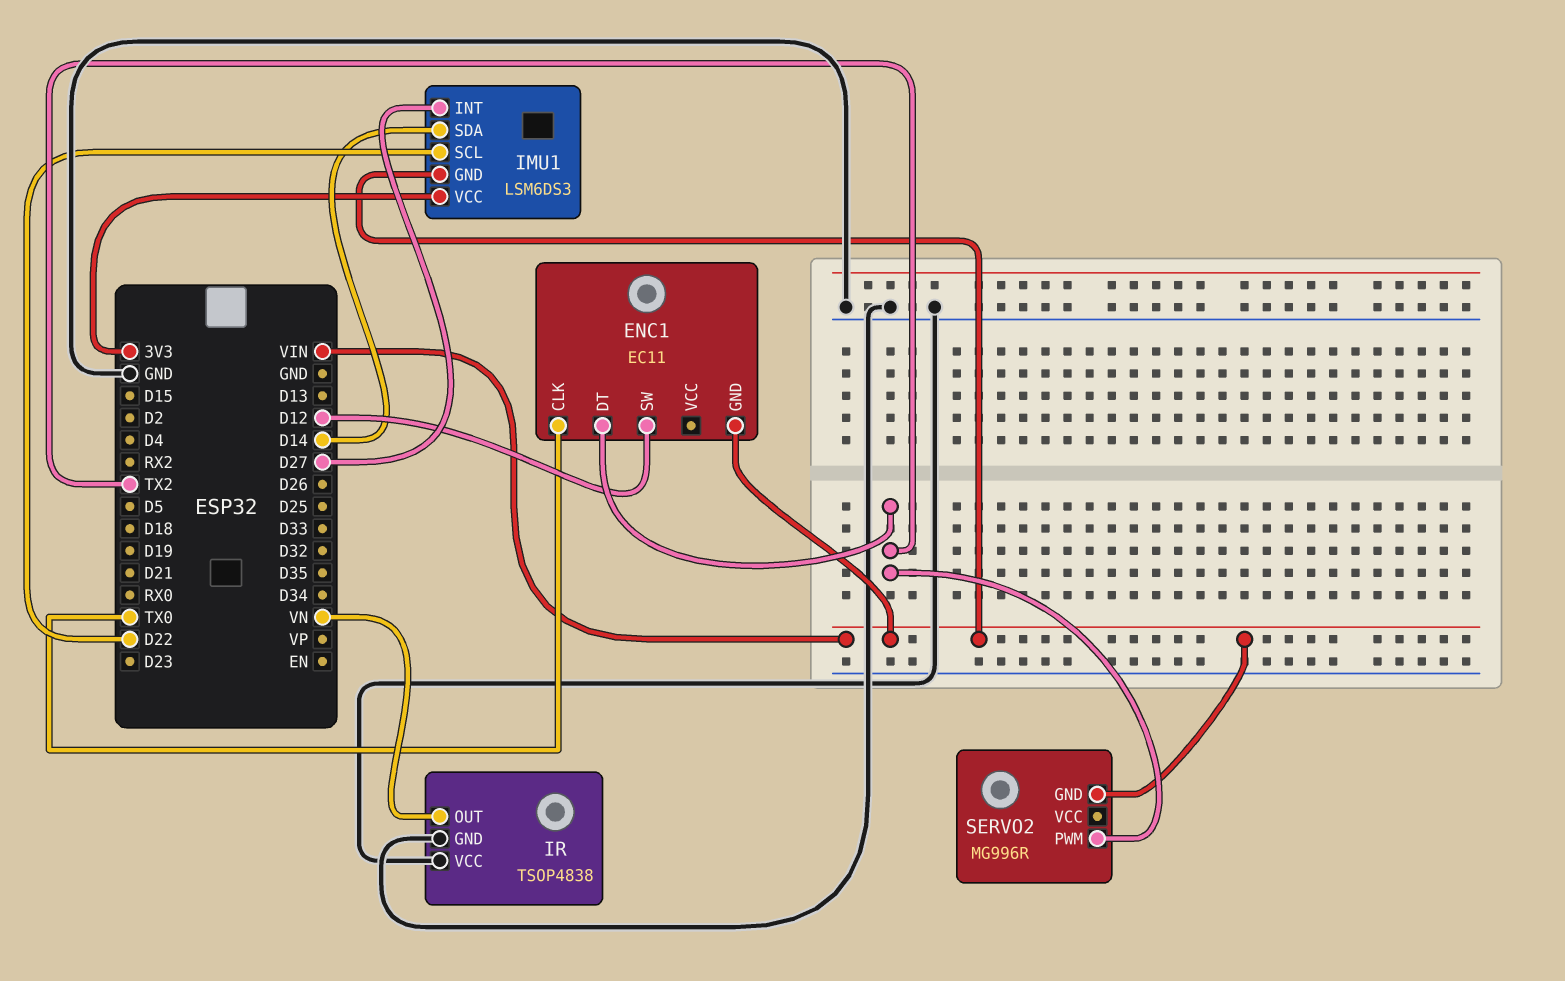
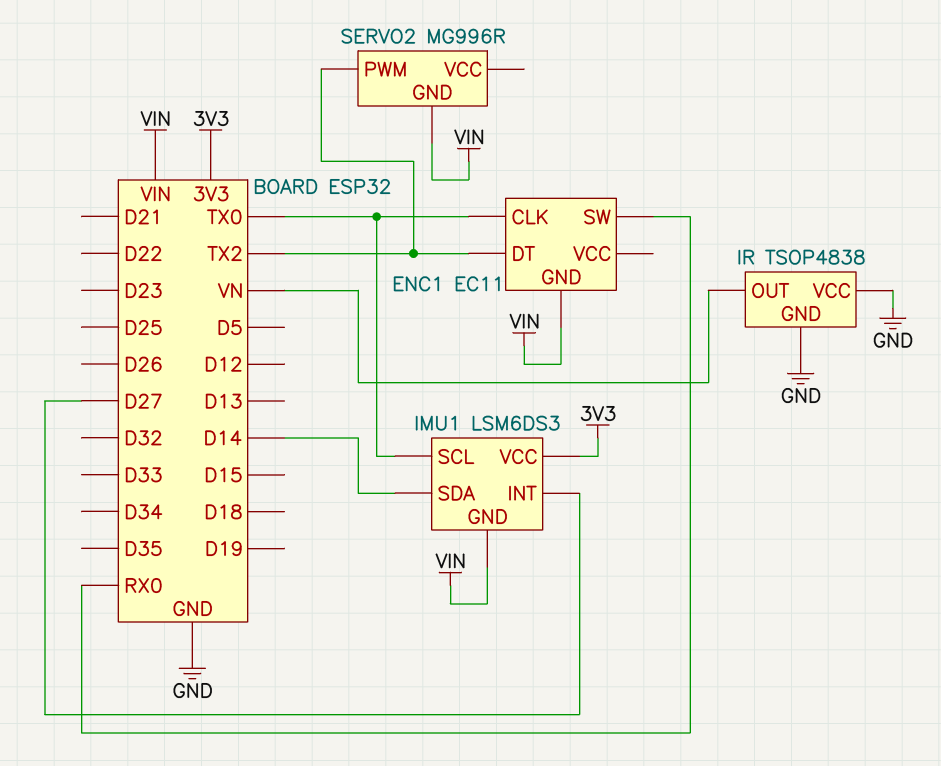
ENC1 pin SW: D12 -> RX0
IMU1 pin SCL: D22 -> TX0

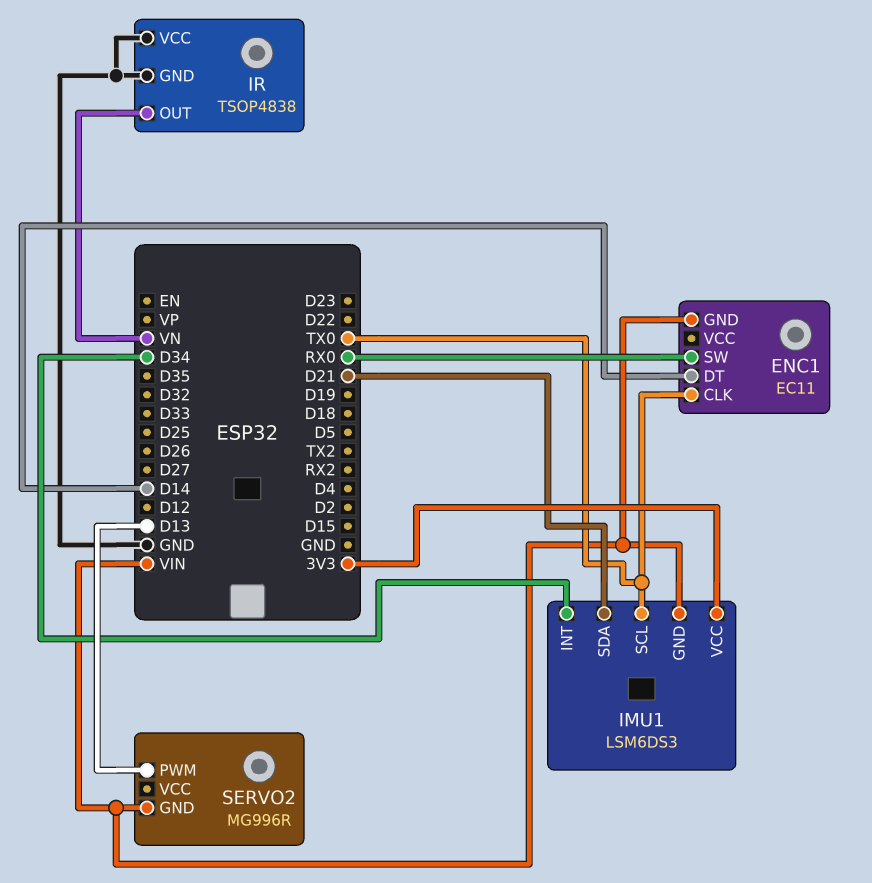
ENC1 pin DT: TX2 -> D14
IMU1 pin INT: D27 -> D34
IMU1 pin SDA: D14 -> D21
SERVO2 pin PWM: TX2 -> D13

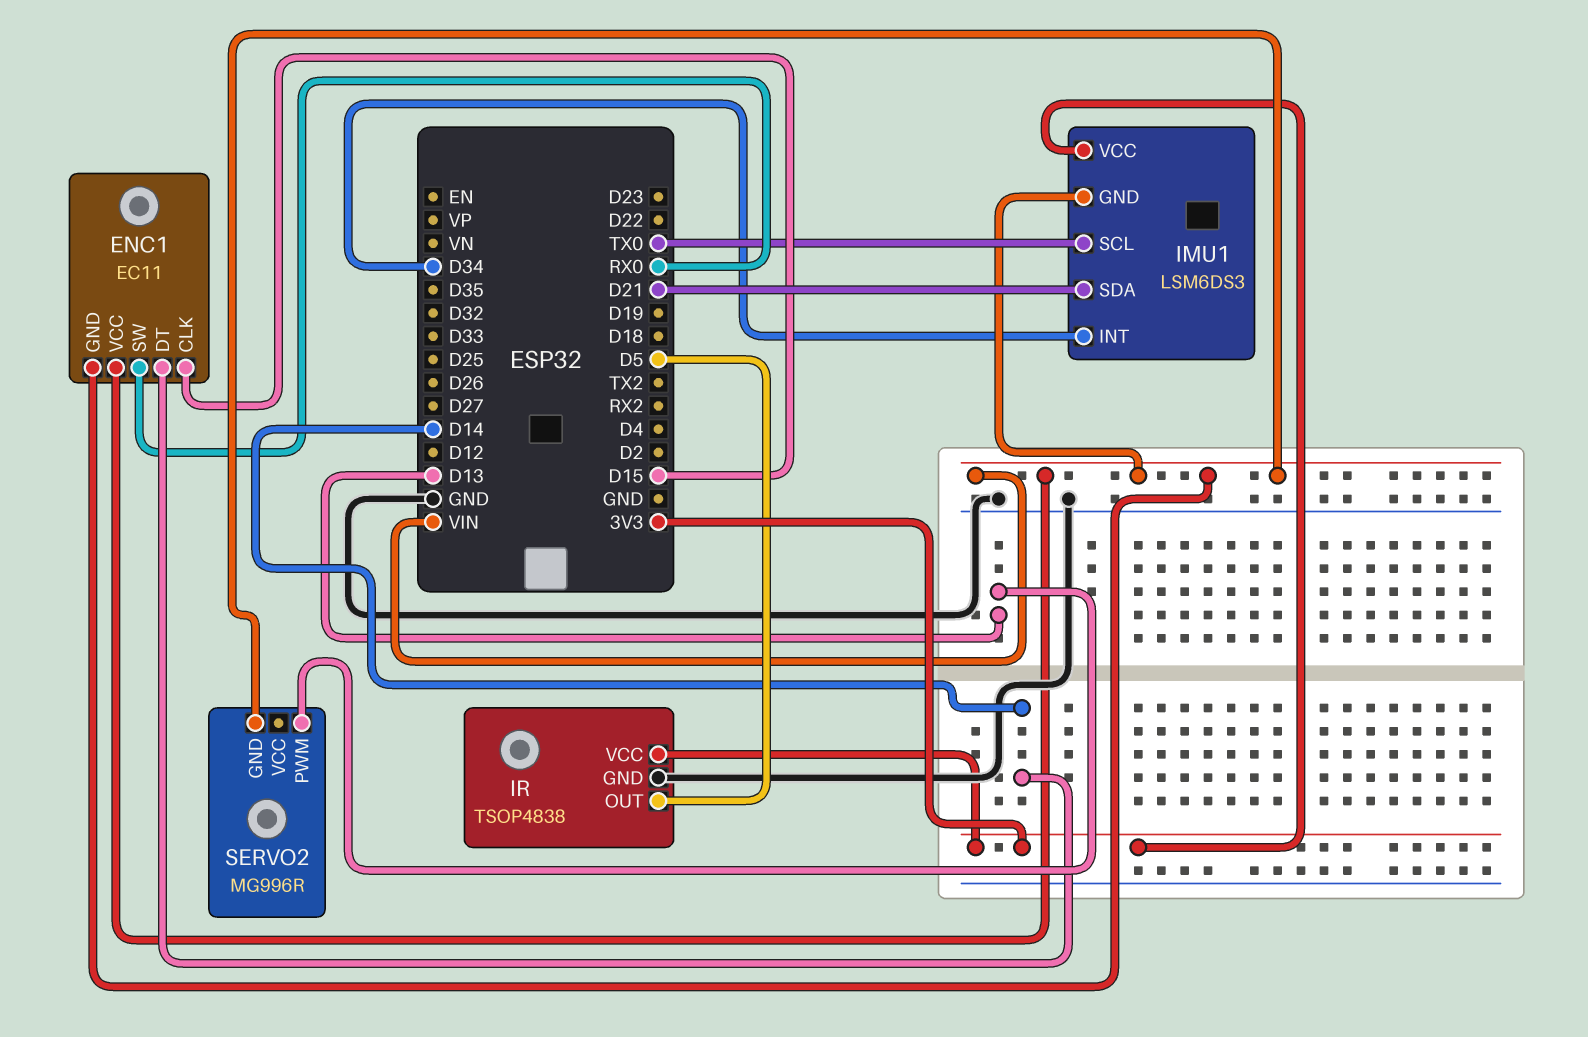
ENC1 pin CLK: TX0 -> D15
ENC1 pin VCC: none -> VIN
IR pin OUT: VN -> D5
IR pin VCC: GND -> 3V3

